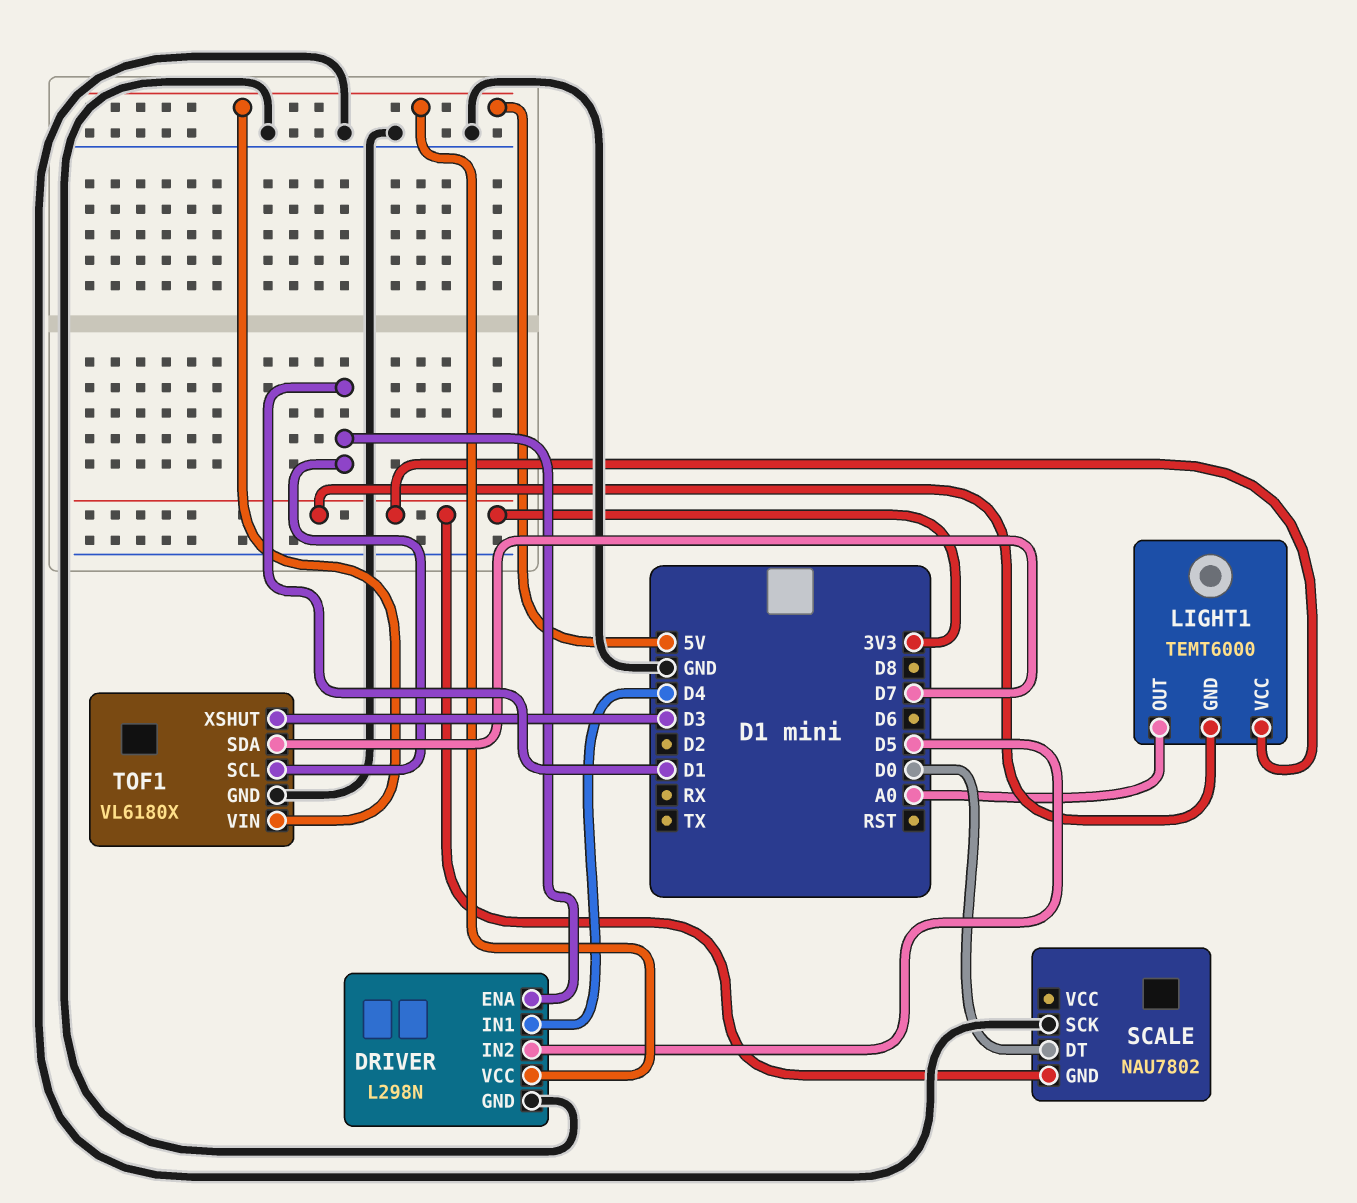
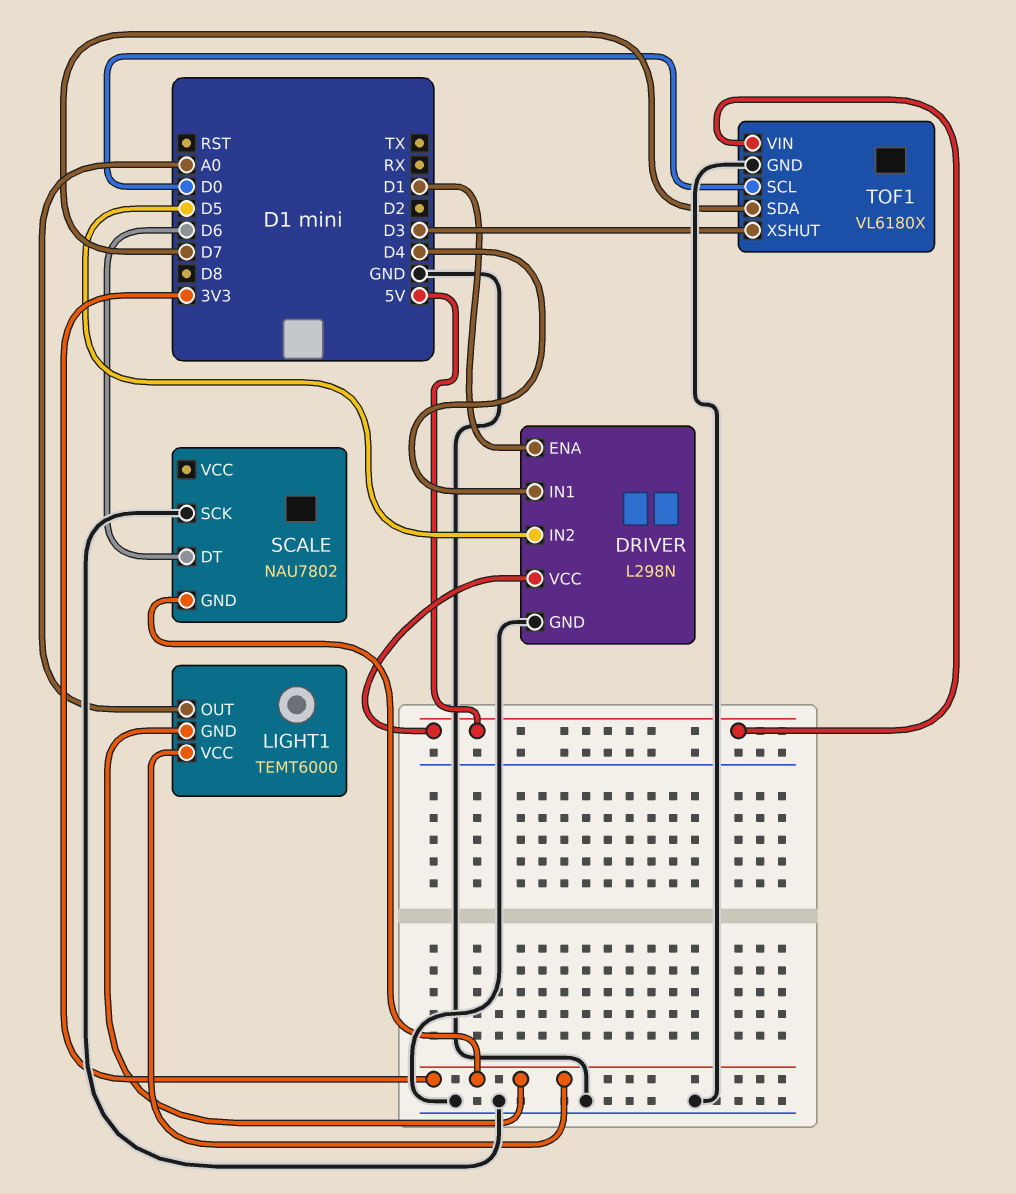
SCALE pin DT: D0 -> D6
TOF1 pin SCL: D1 -> D0

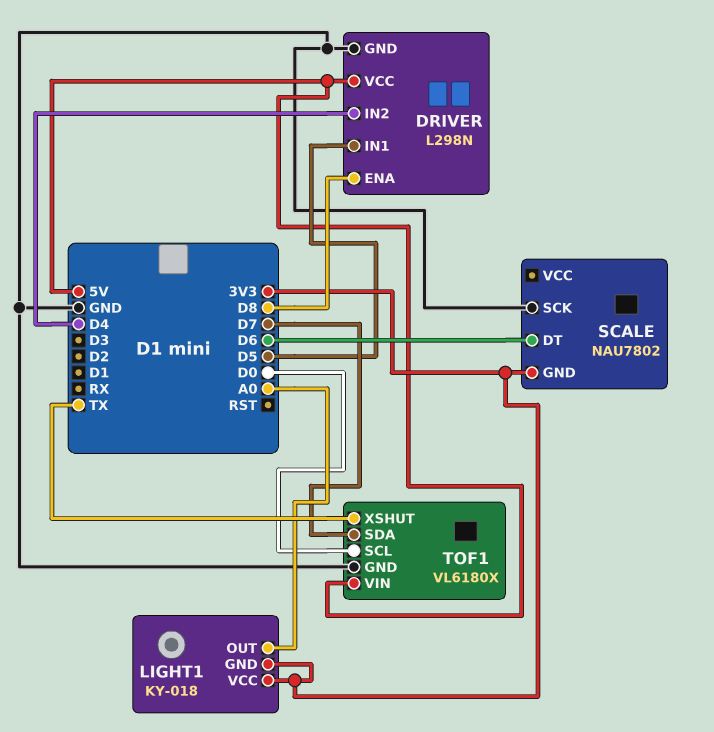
DRIVER pin ENA: D1 -> D8
DRIVER pin IN1: D4 -> D5
DRIVER pin IN2: D5 -> D4
LIGHT1: TEMT6000 -> KY-018
TOF1 pin XSHUT: D3 -> TX

